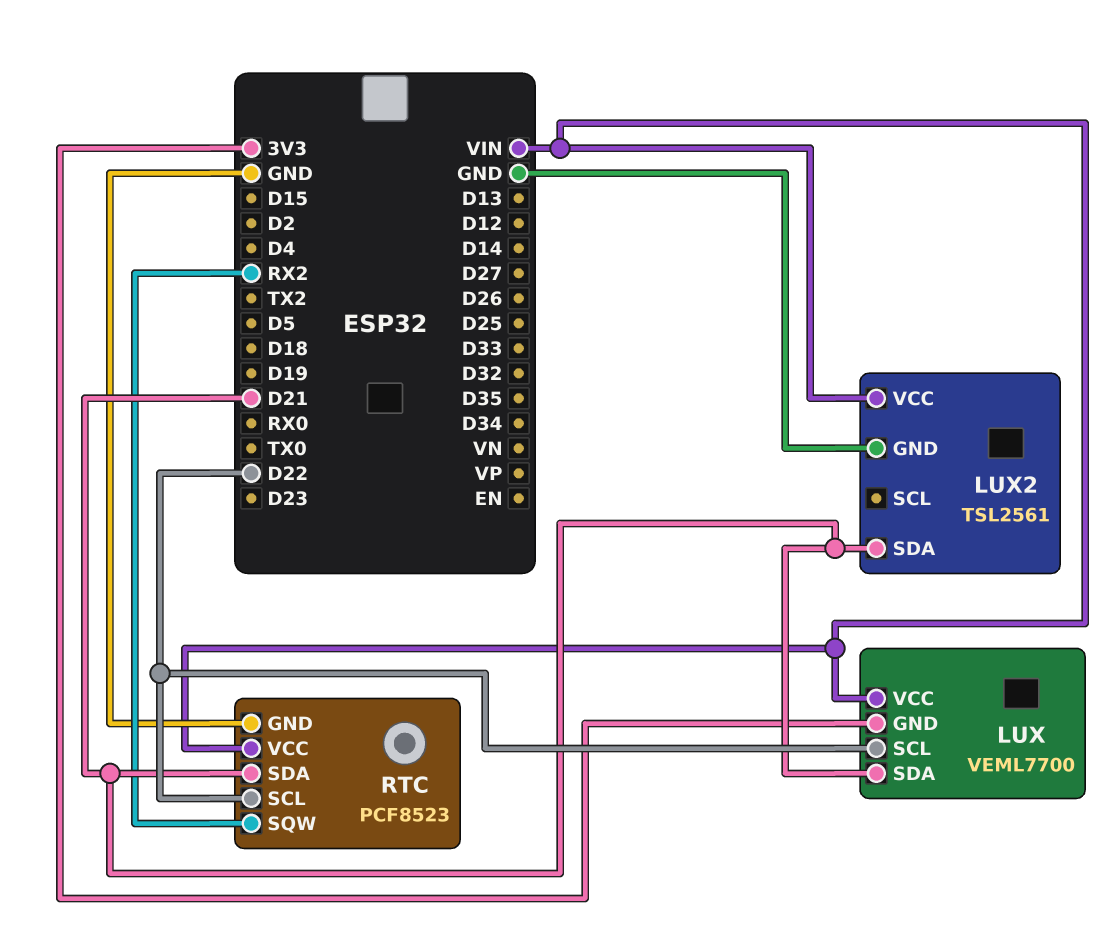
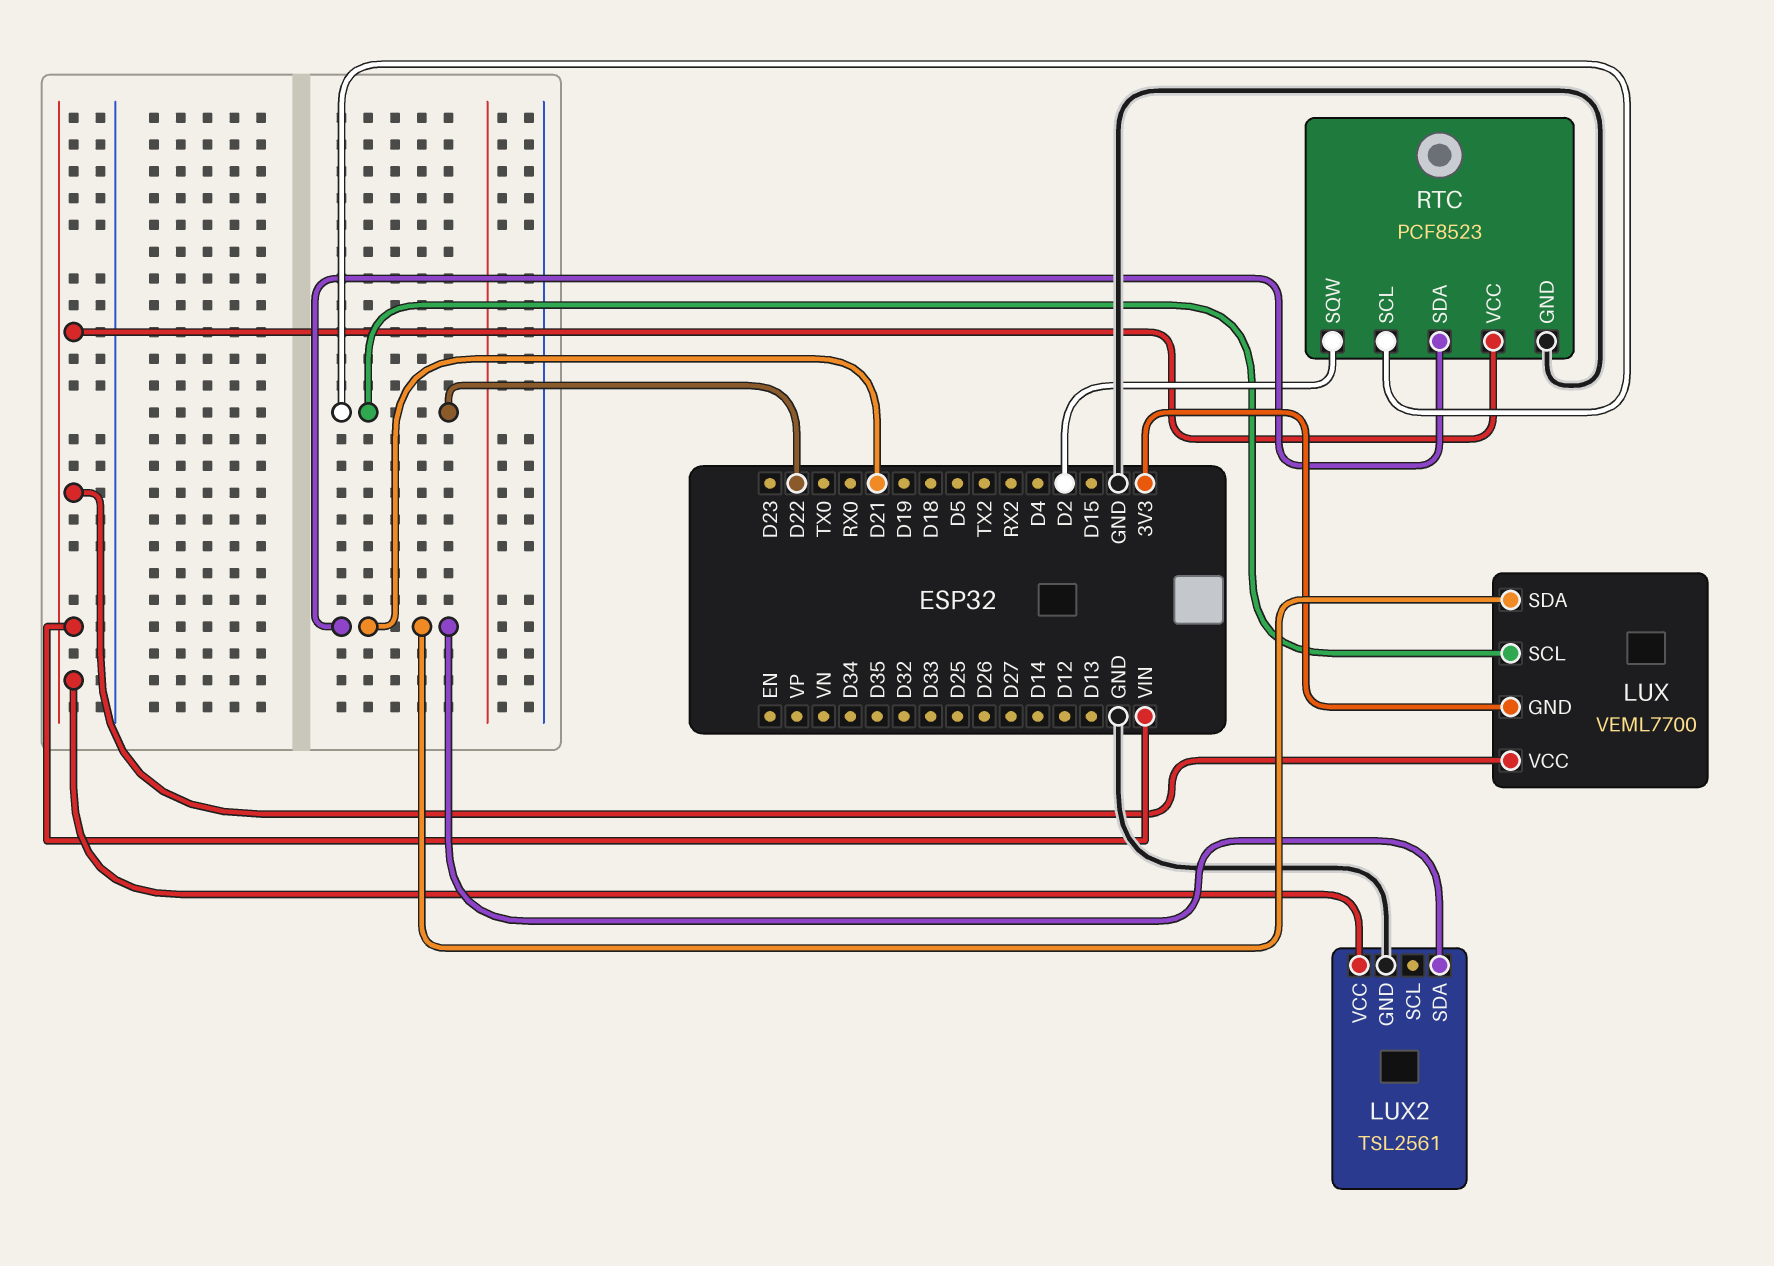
RTC pin SQW: RX2 -> D2

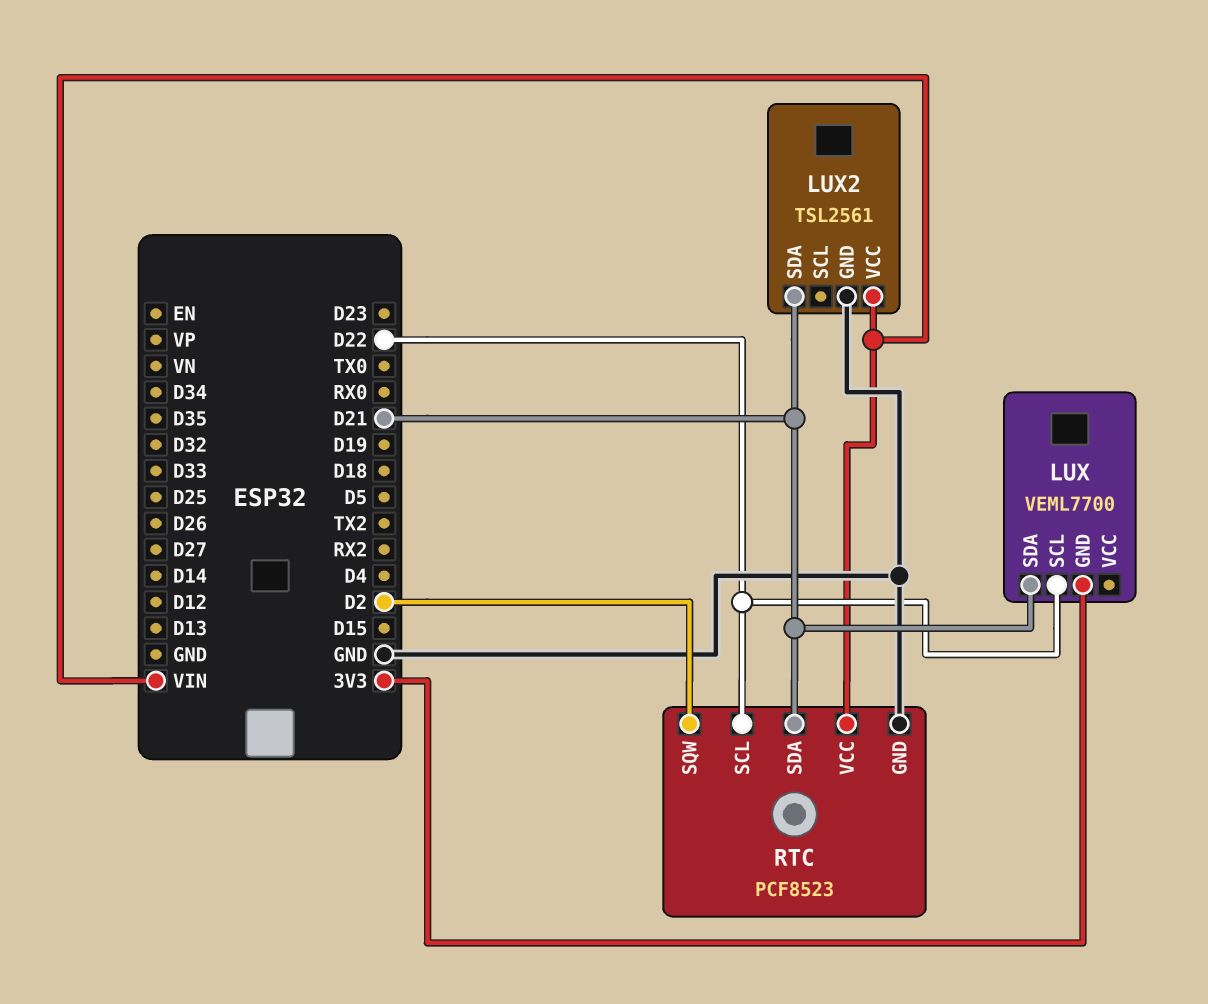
LUX pin VCC: VIN -> none

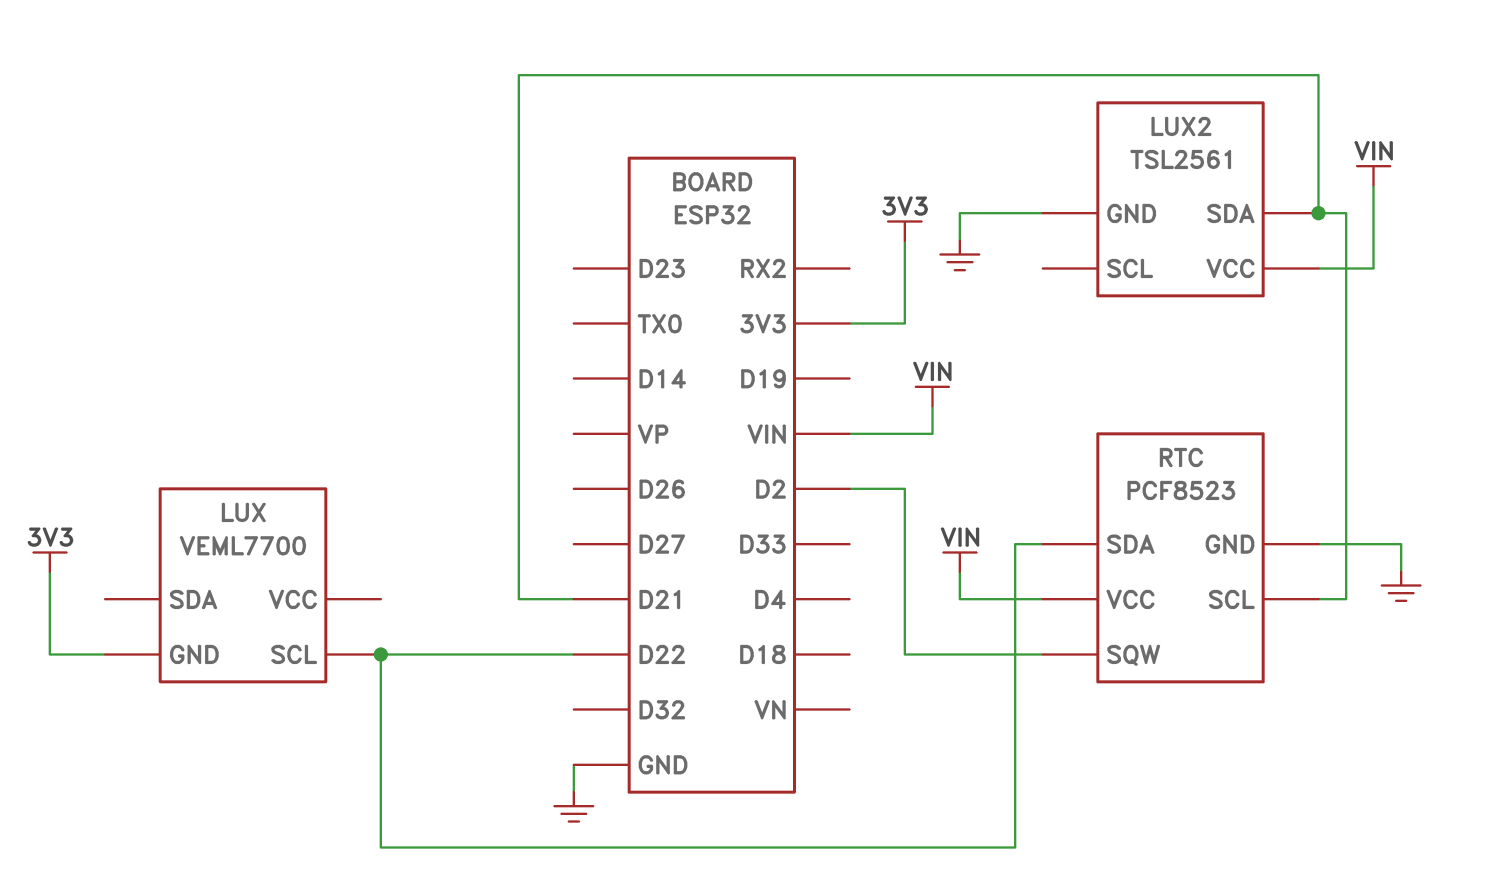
LUX pin SDA: D21 -> none
RTC pin SCL: D22 -> D21
RTC pin SDA: D21 -> D22

